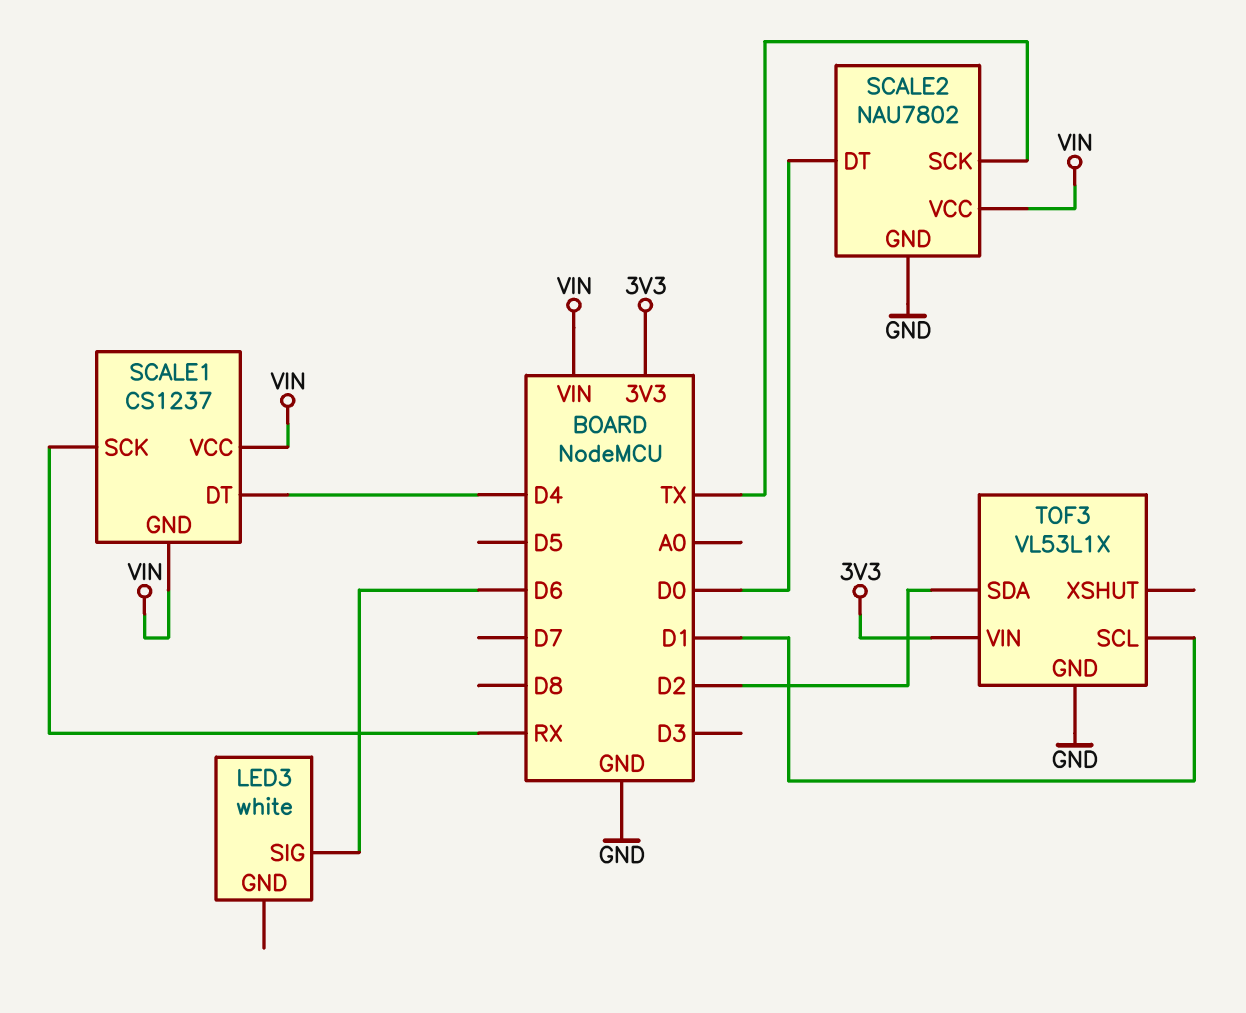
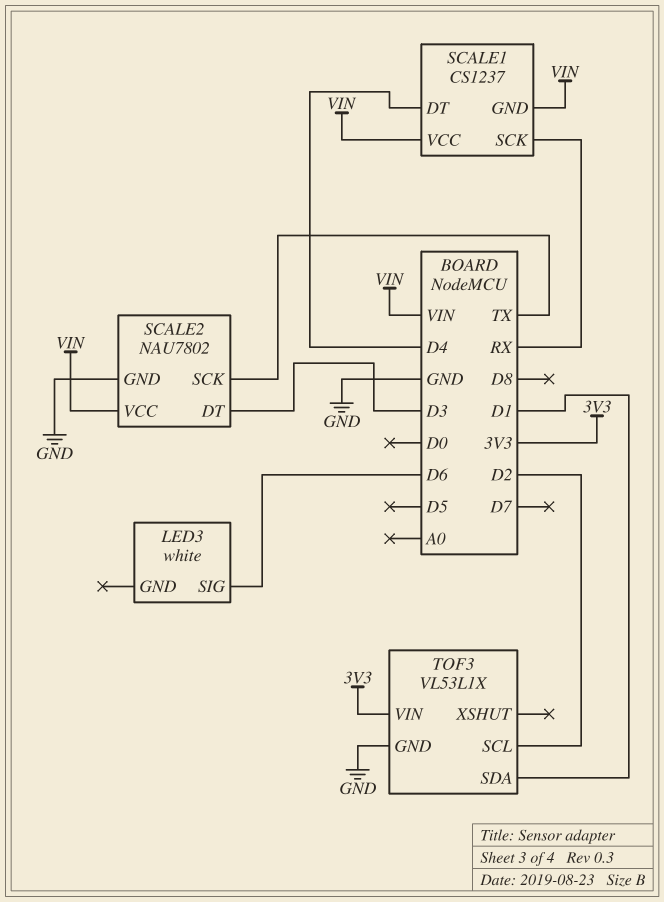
SCALE2 pin DT: D0 -> D3
TOF3 pin SCL: D1 -> D2
TOF3 pin SDA: D2 -> D1

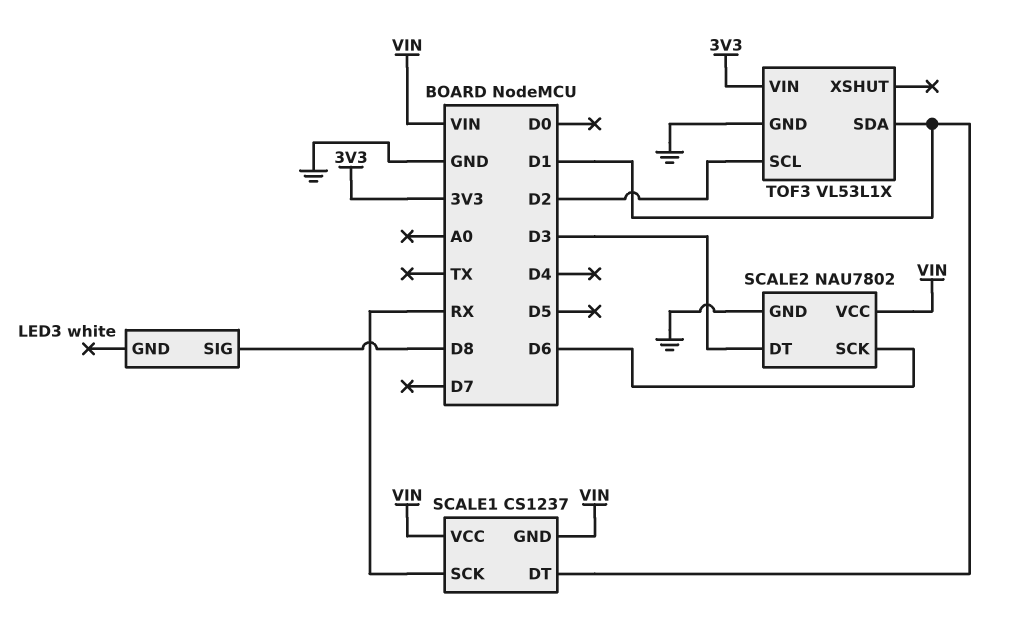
LED3 pin SIG: D6 -> D8
SCALE1 pin DT: D4 -> D1
SCALE2 pin SCK: TX -> D6

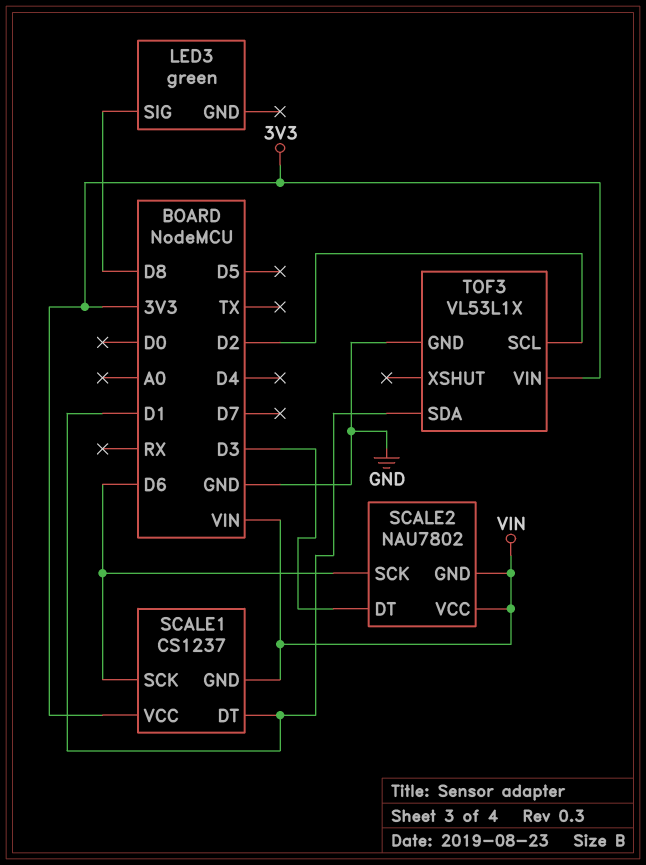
LED3: white -> green
SCALE1 pin SCK: RX -> D6
SCALE1 pin VCC: VIN -> 3V3
SCALE2 pin GND: GND -> VIN

